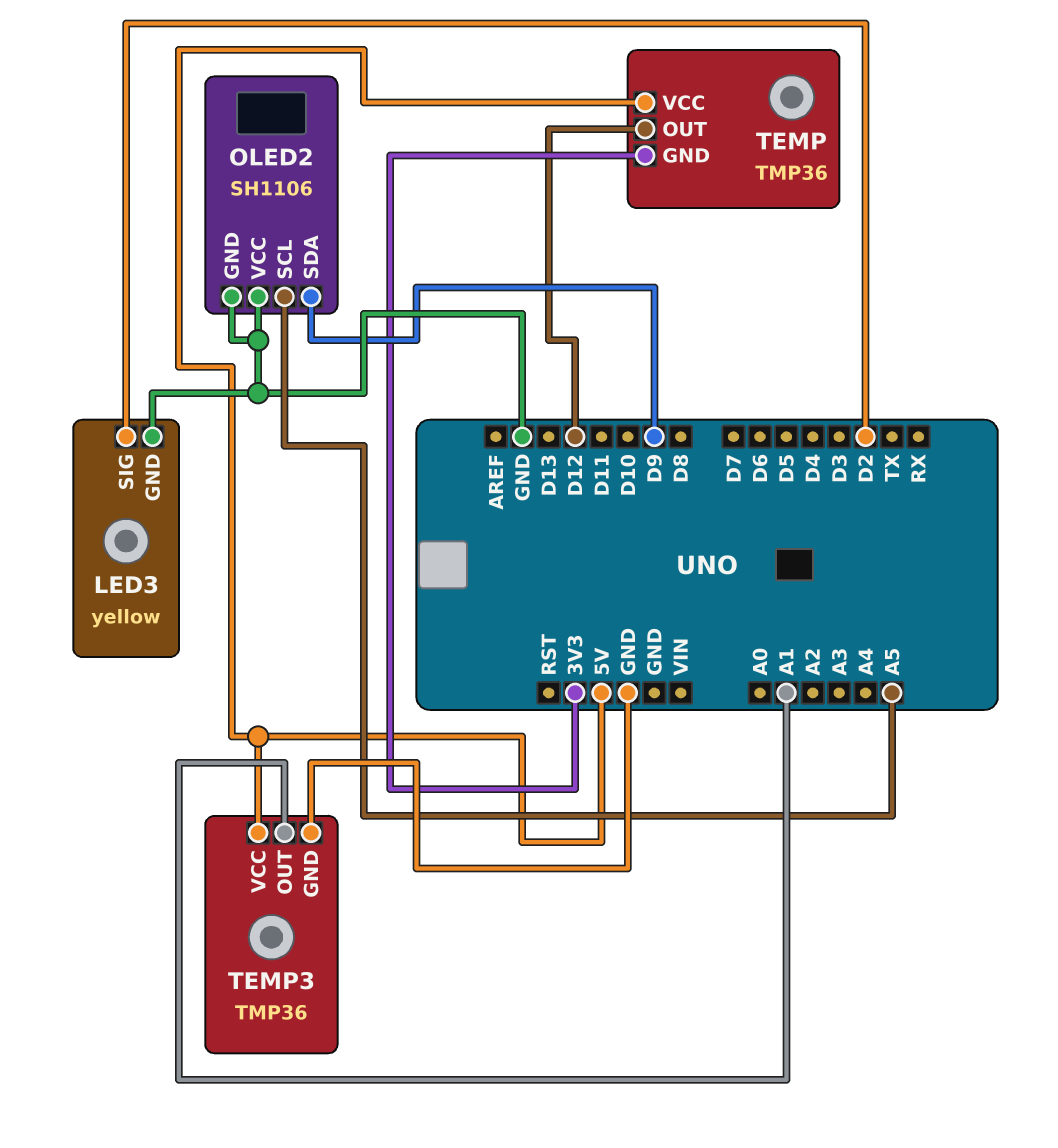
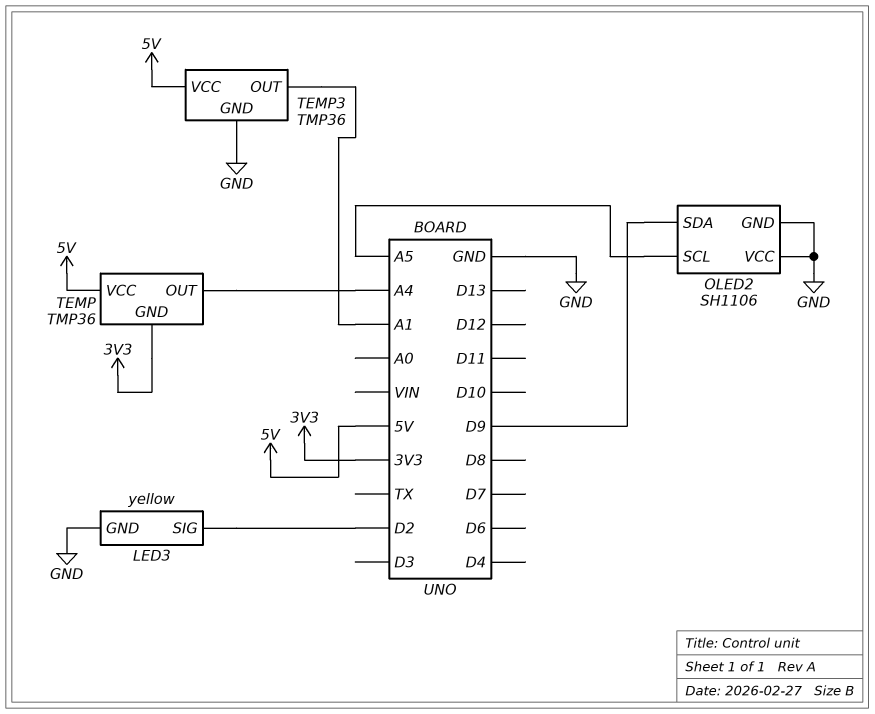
TEMP pin OUT: D12 -> A4

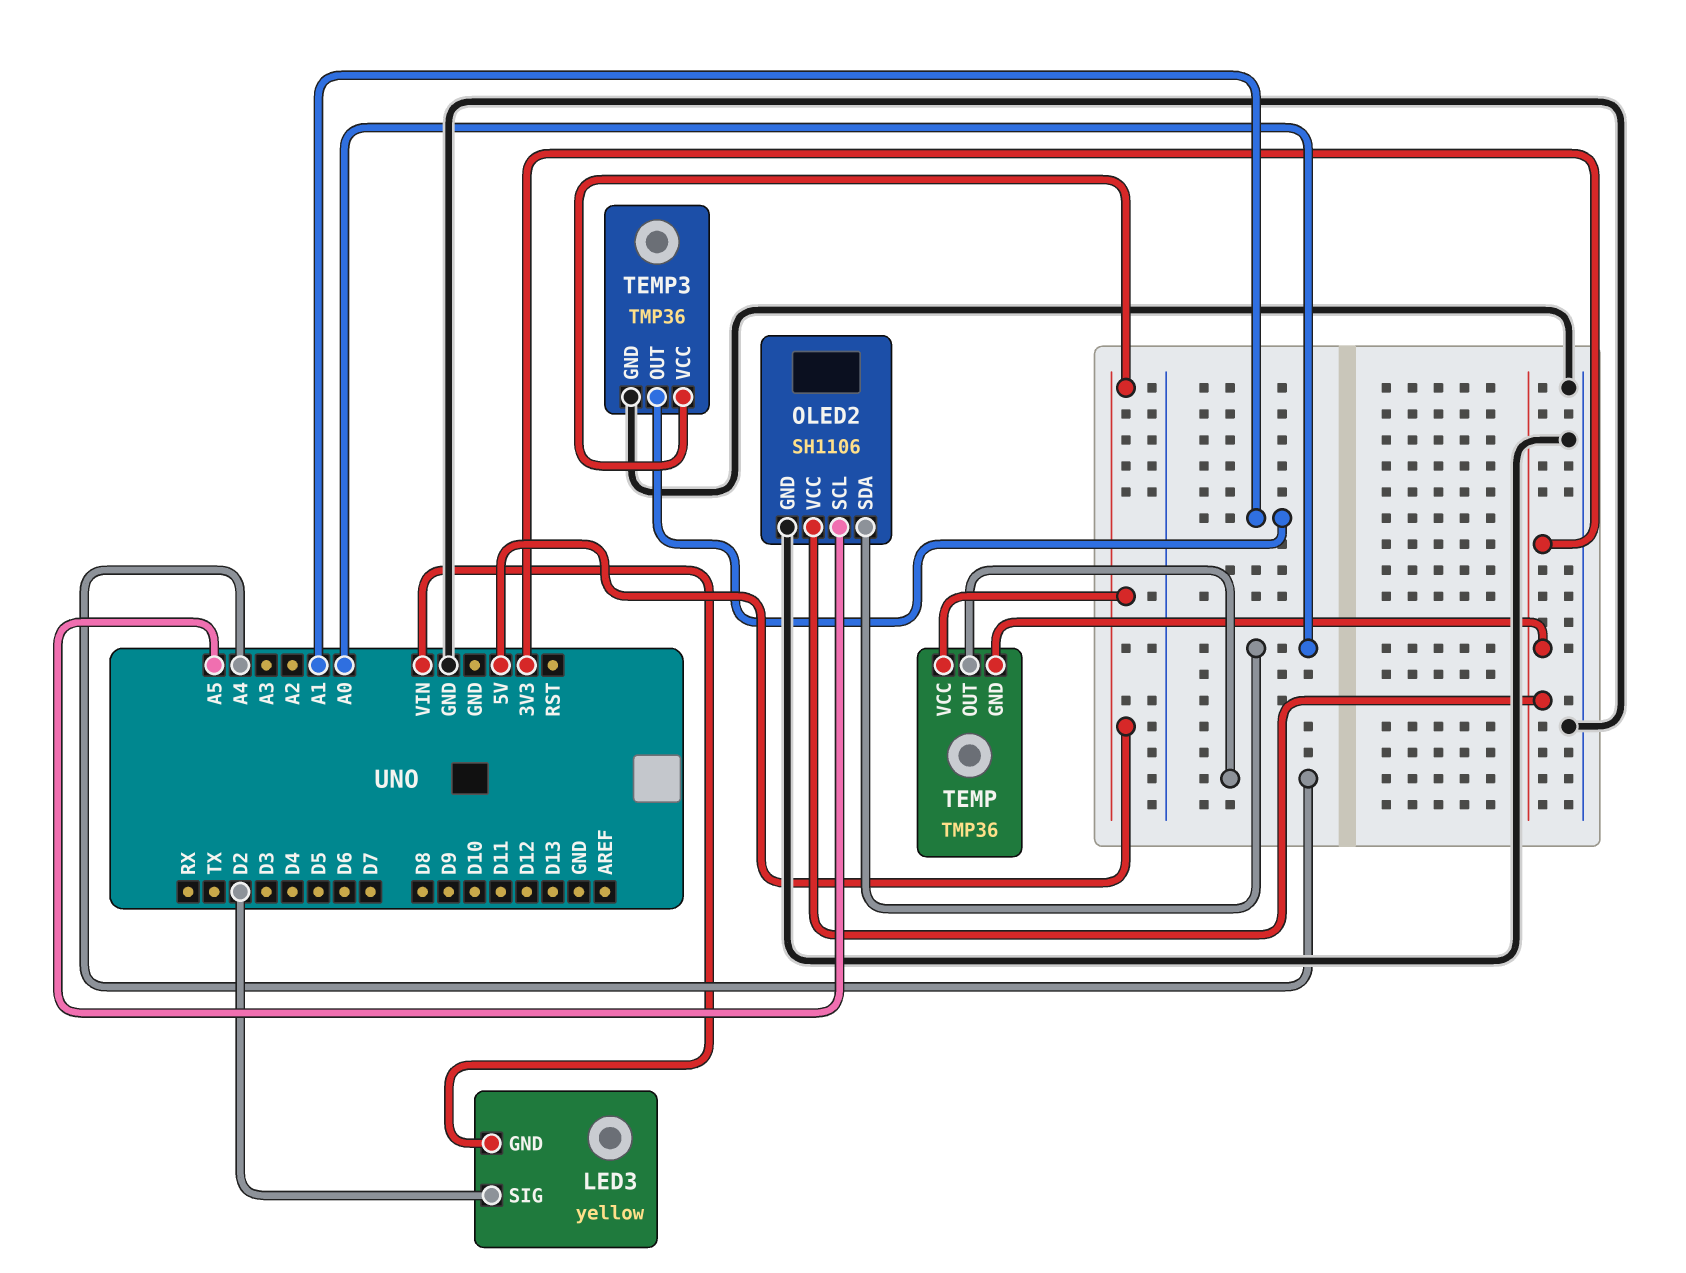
LED3 pin GND: GND -> VIN
OLED2 pin SDA: D9 -> A0
OLED2 pin VCC: GND -> 3V3

